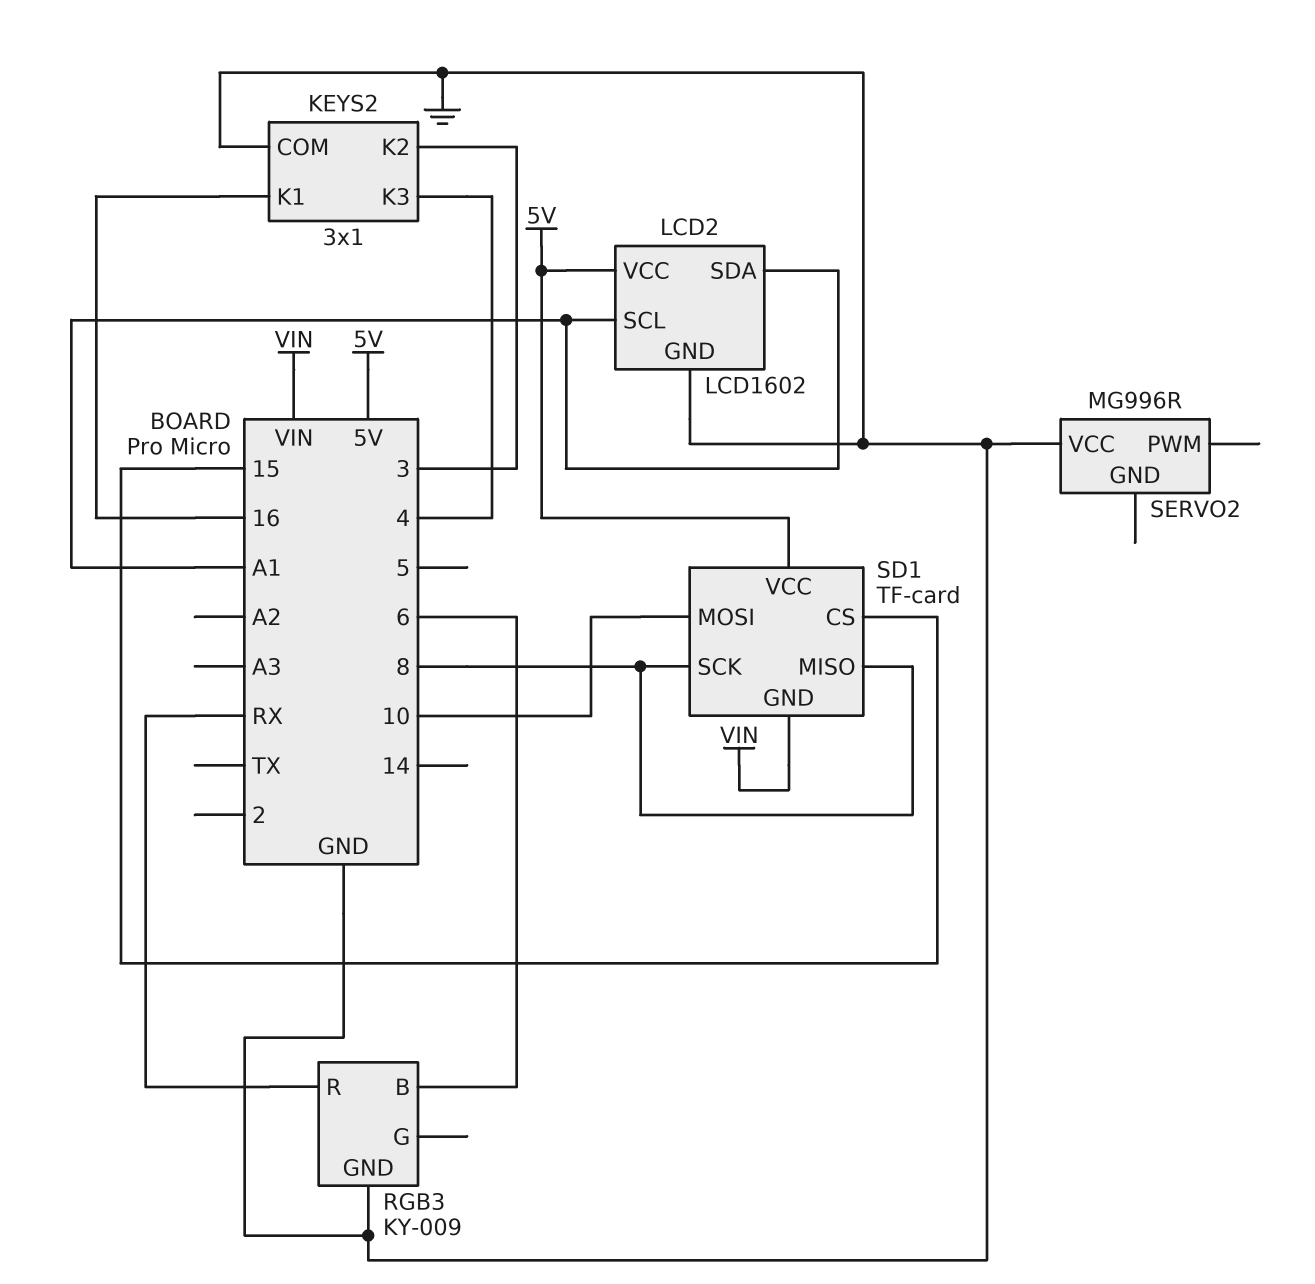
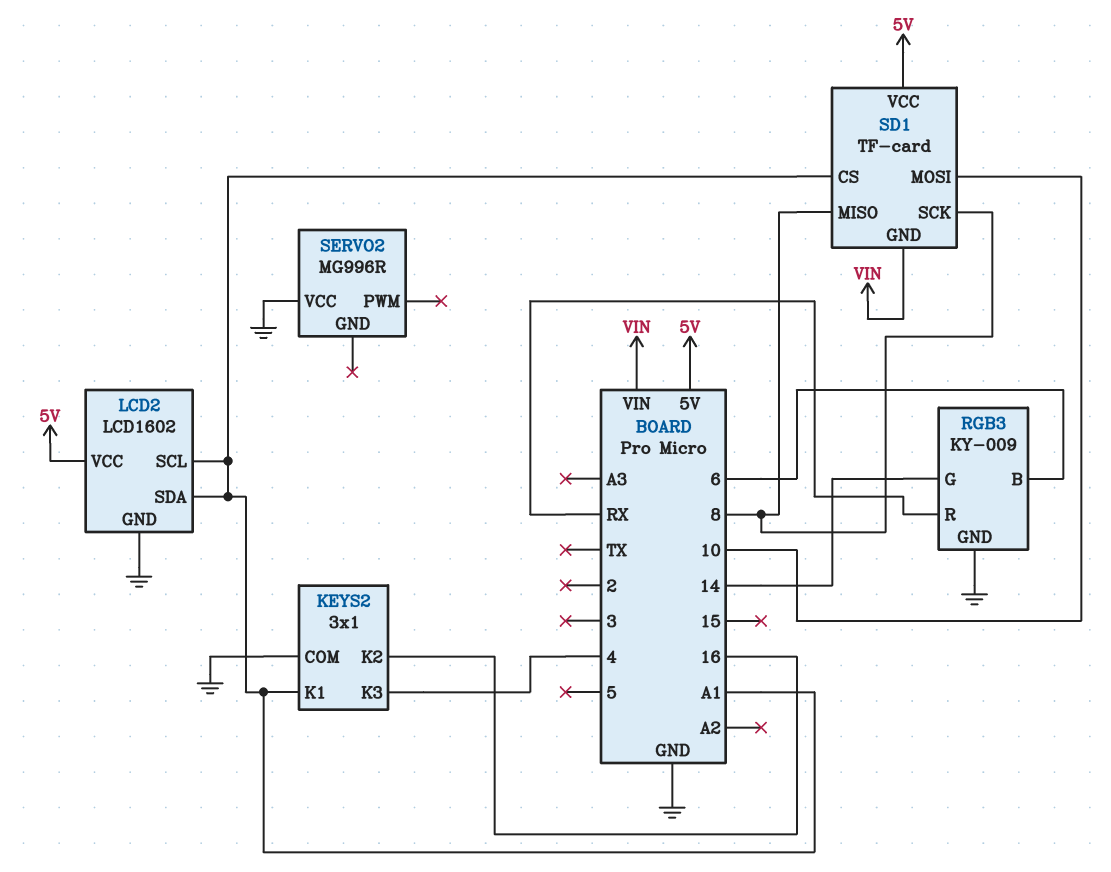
KEYS2 pin K1: 16 -> A1
KEYS2 pin K2: 3 -> 16
RGB3 pin G: none -> 14
SD1 pin CS: 15 -> A1

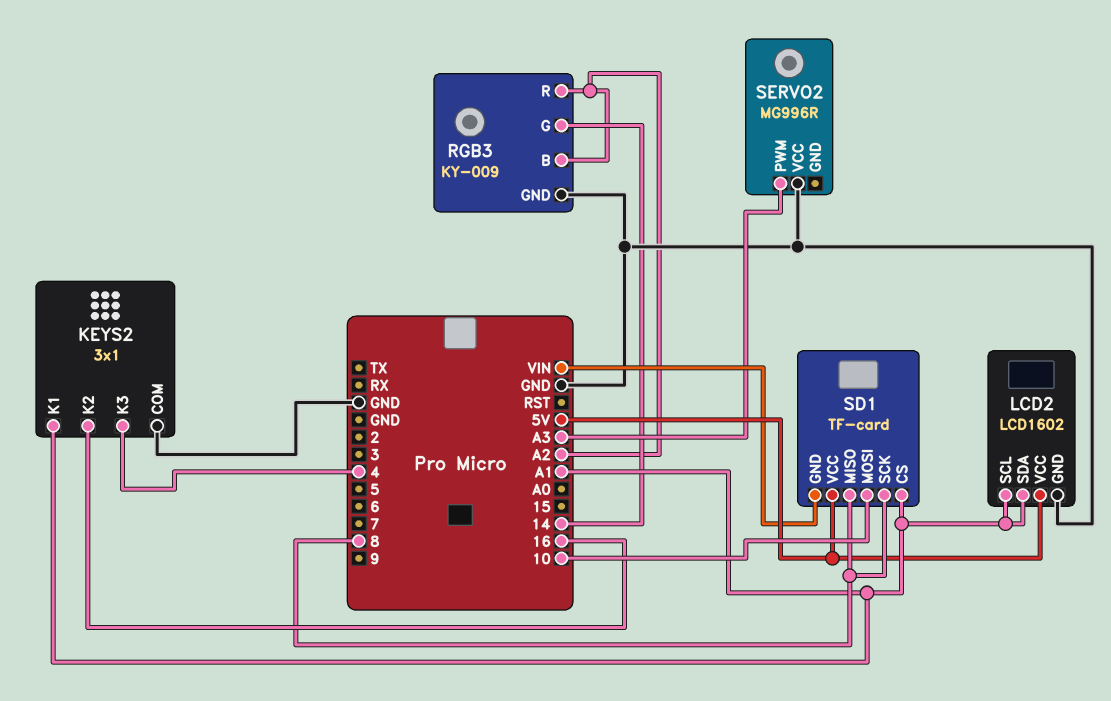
RGB3 pin B: 6 -> A2
RGB3 pin R: RX -> A2
SERVO2 pin PWM: none -> A3

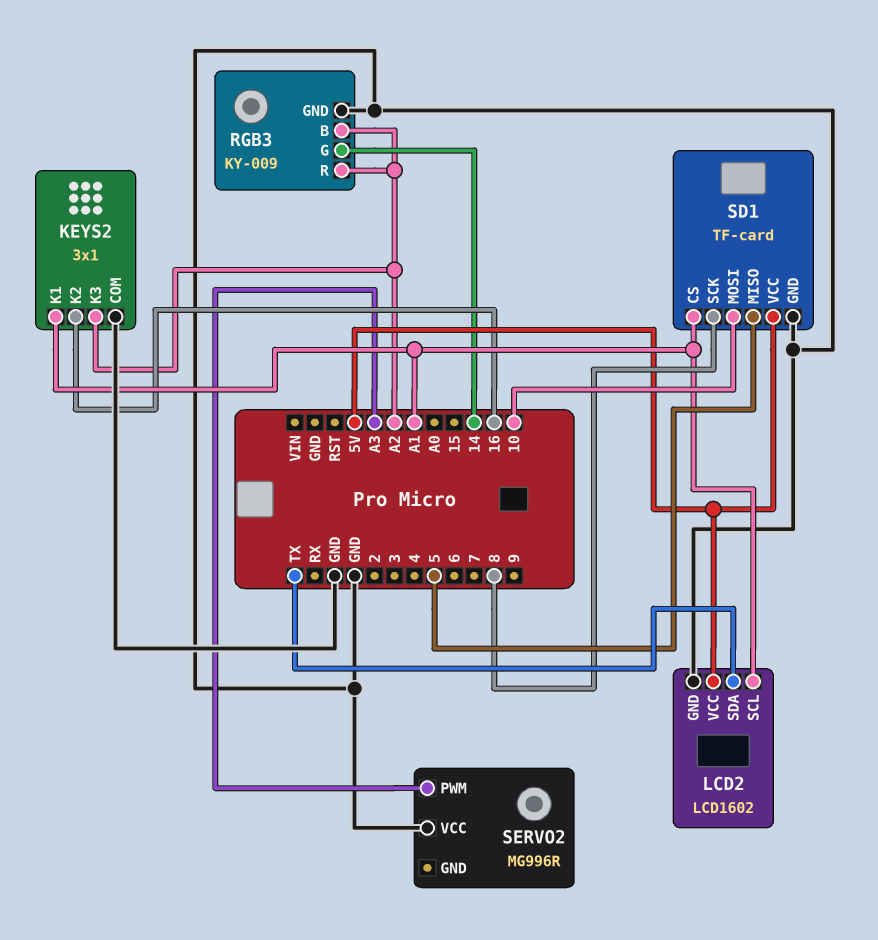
KEYS2 pin K3: 4 -> A2
LCD2 pin SDA: A1 -> TX
SD1 pin GND: VIN -> GND
SD1 pin MISO: 8 -> 5

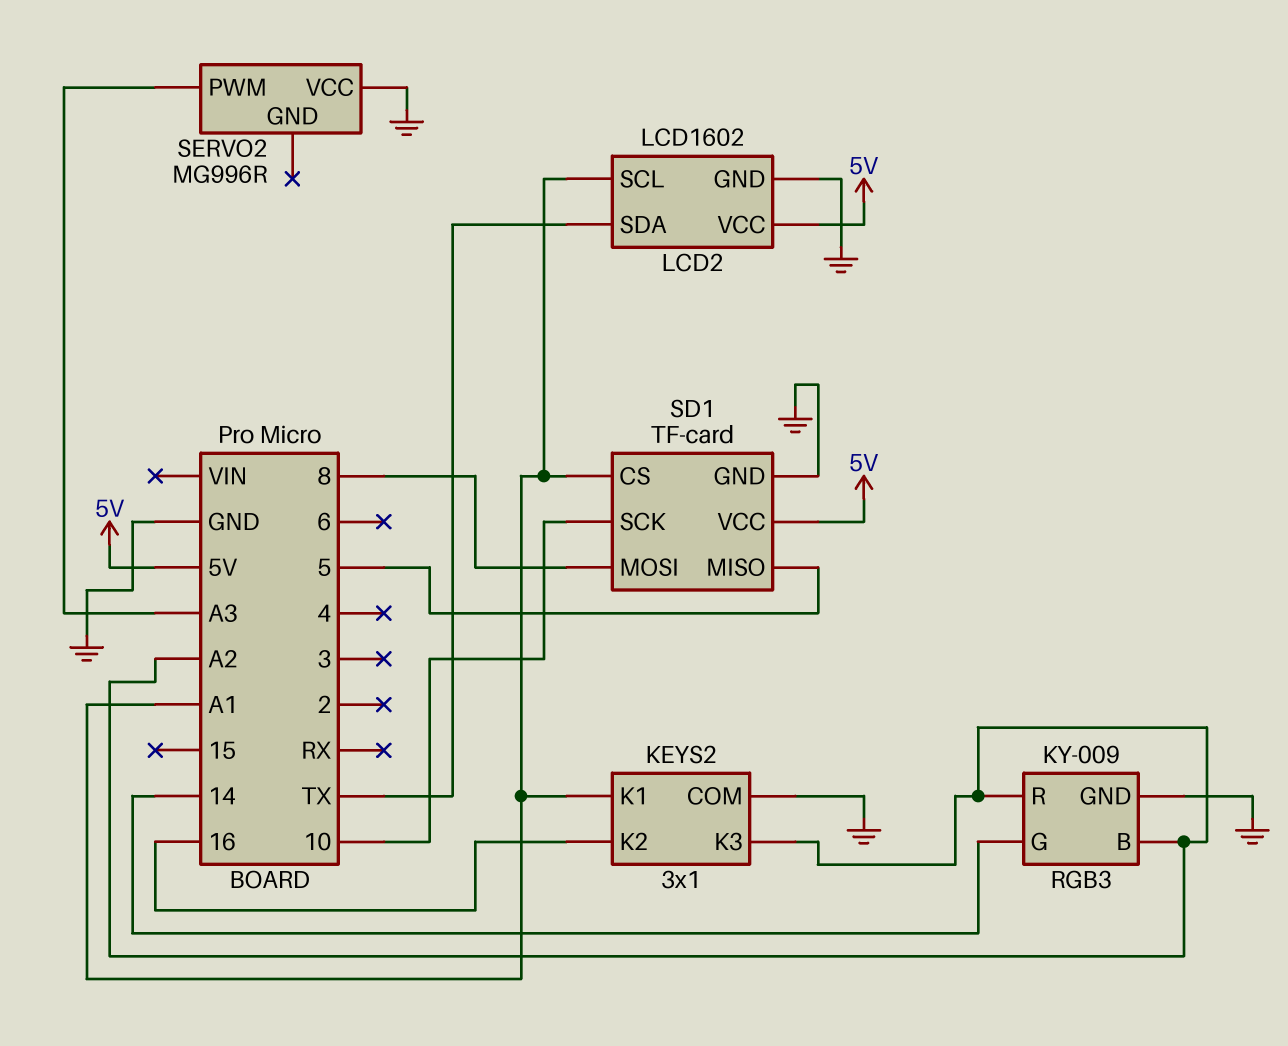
SD1 pin MOSI: 10 -> 8
SD1 pin SCK: 8 -> 10

